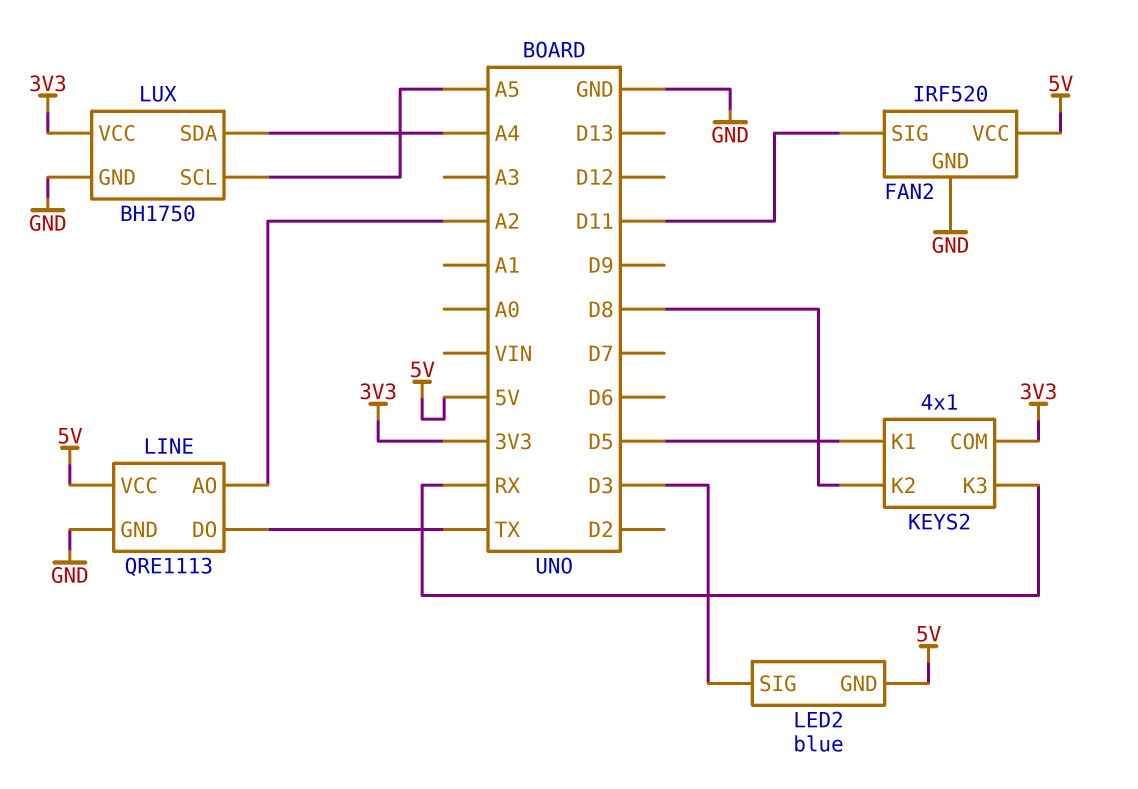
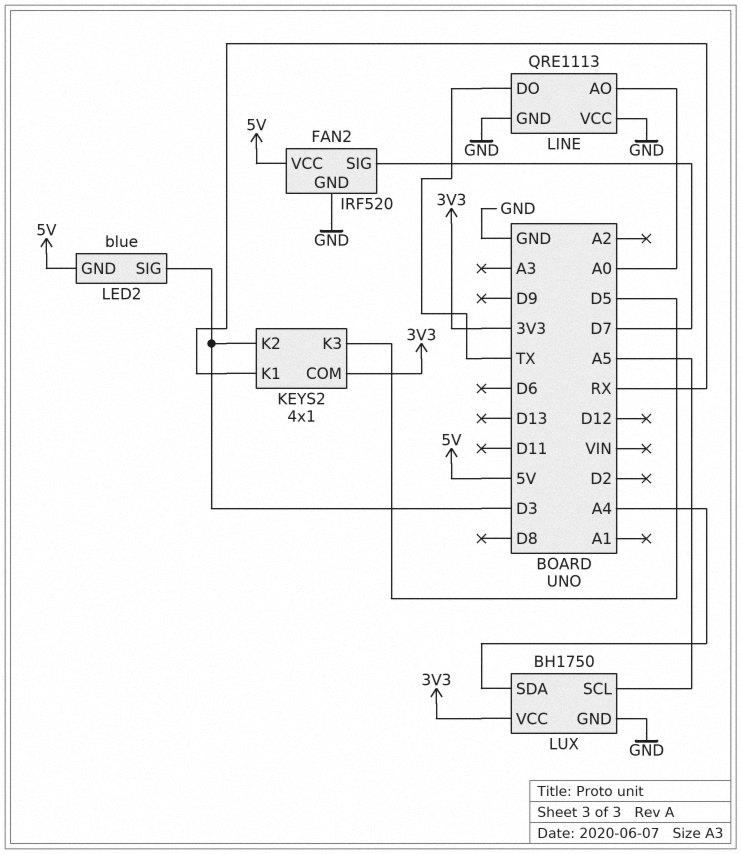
FAN2 pin SIG: D11 -> D7
KEYS2 pin K1: D5 -> RX
KEYS2 pin K2: D8 -> D3
KEYS2 pin K3: RX -> D5
LINE pin AO: A2 -> A0
LINE pin VCC: 5V -> GND

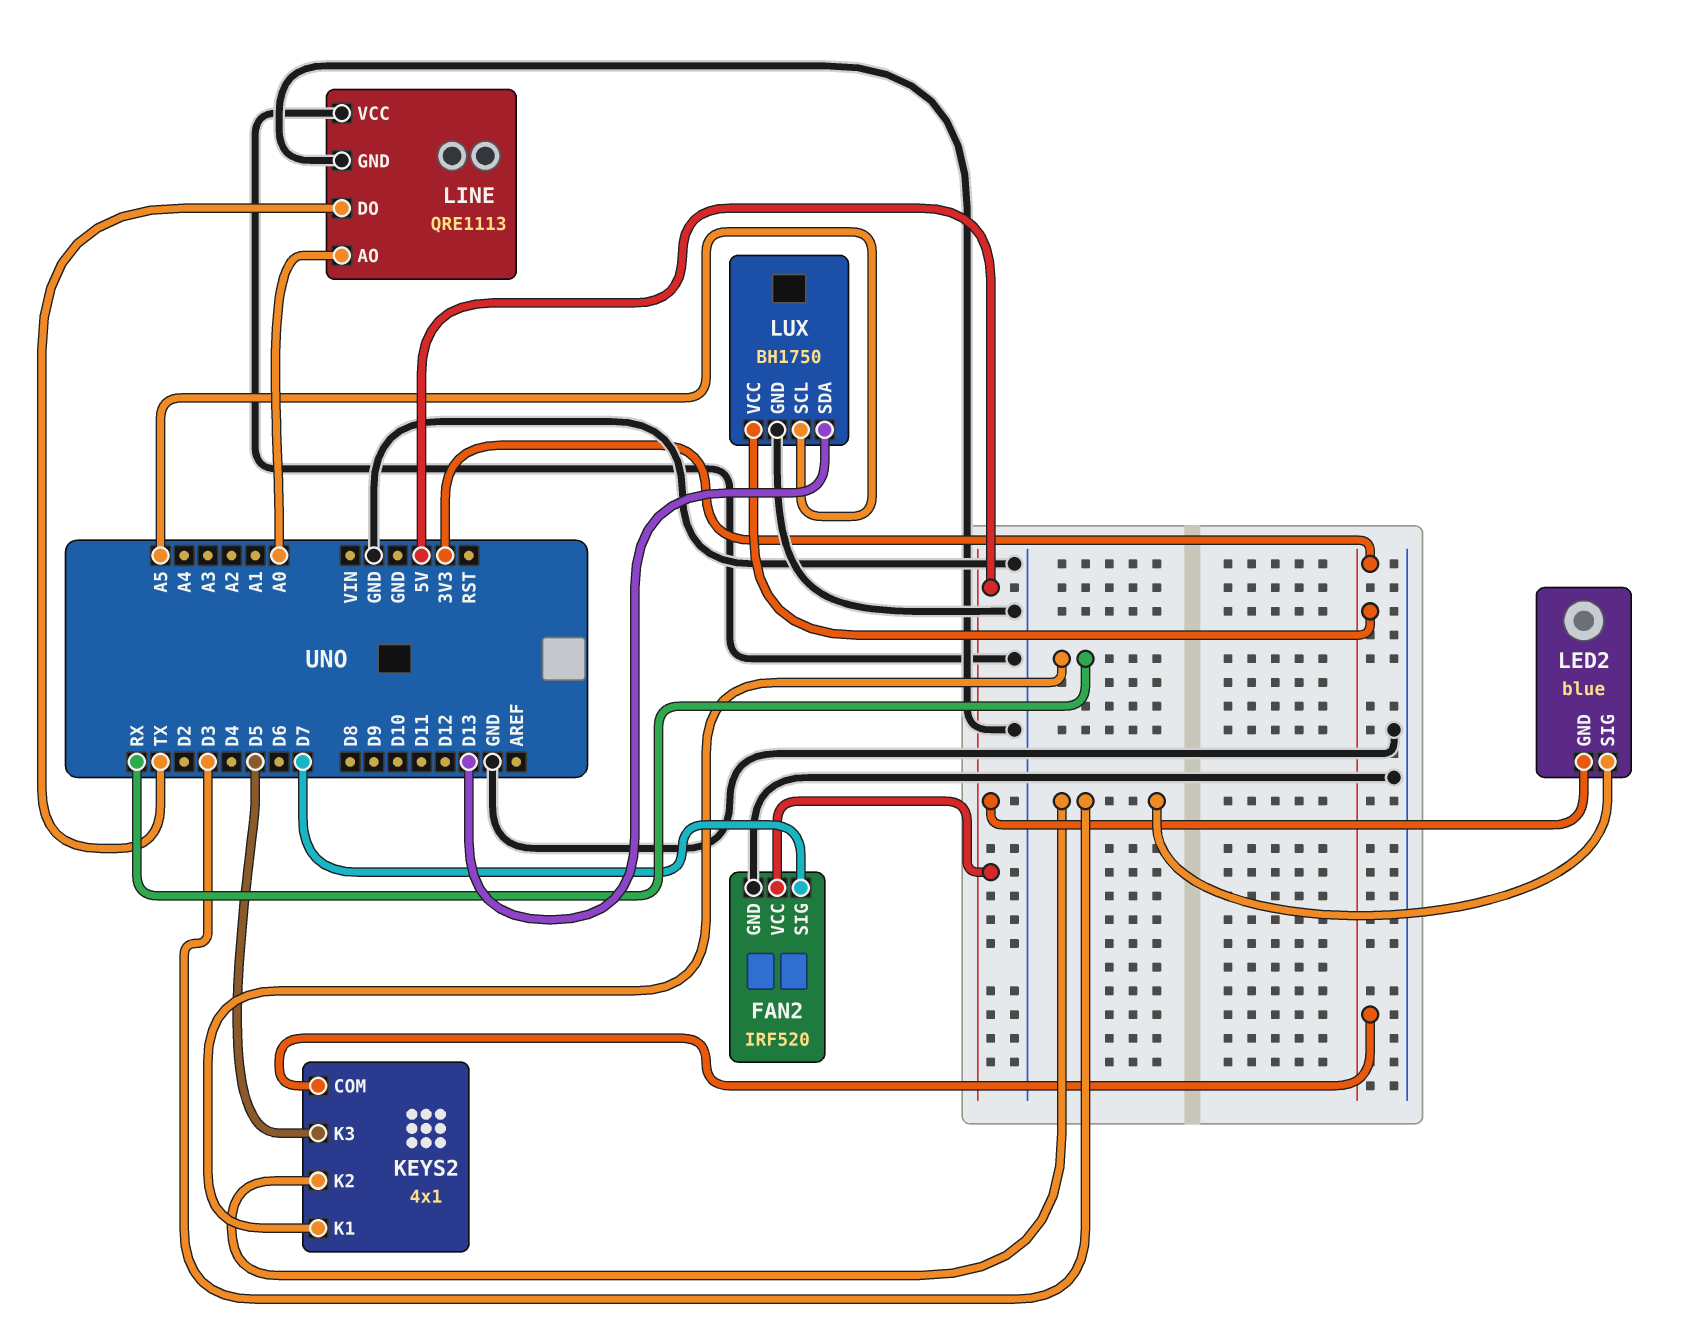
LUX pin SDA: A4 -> D13

